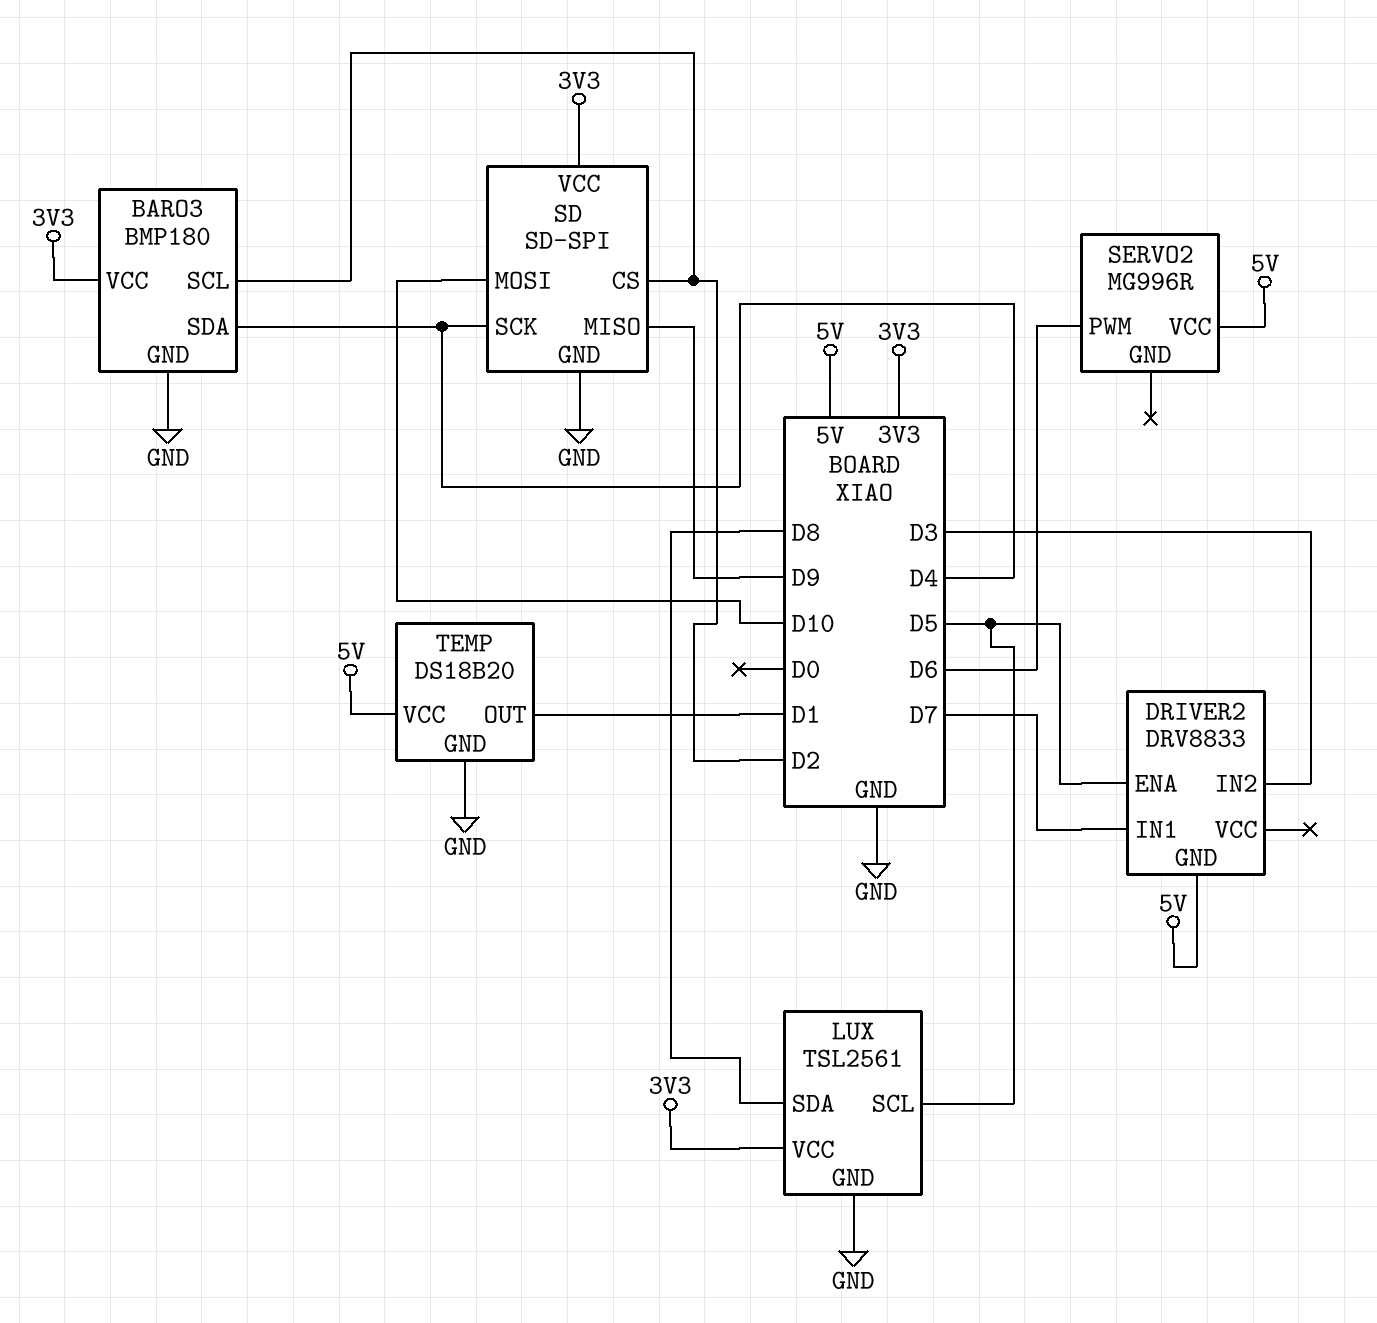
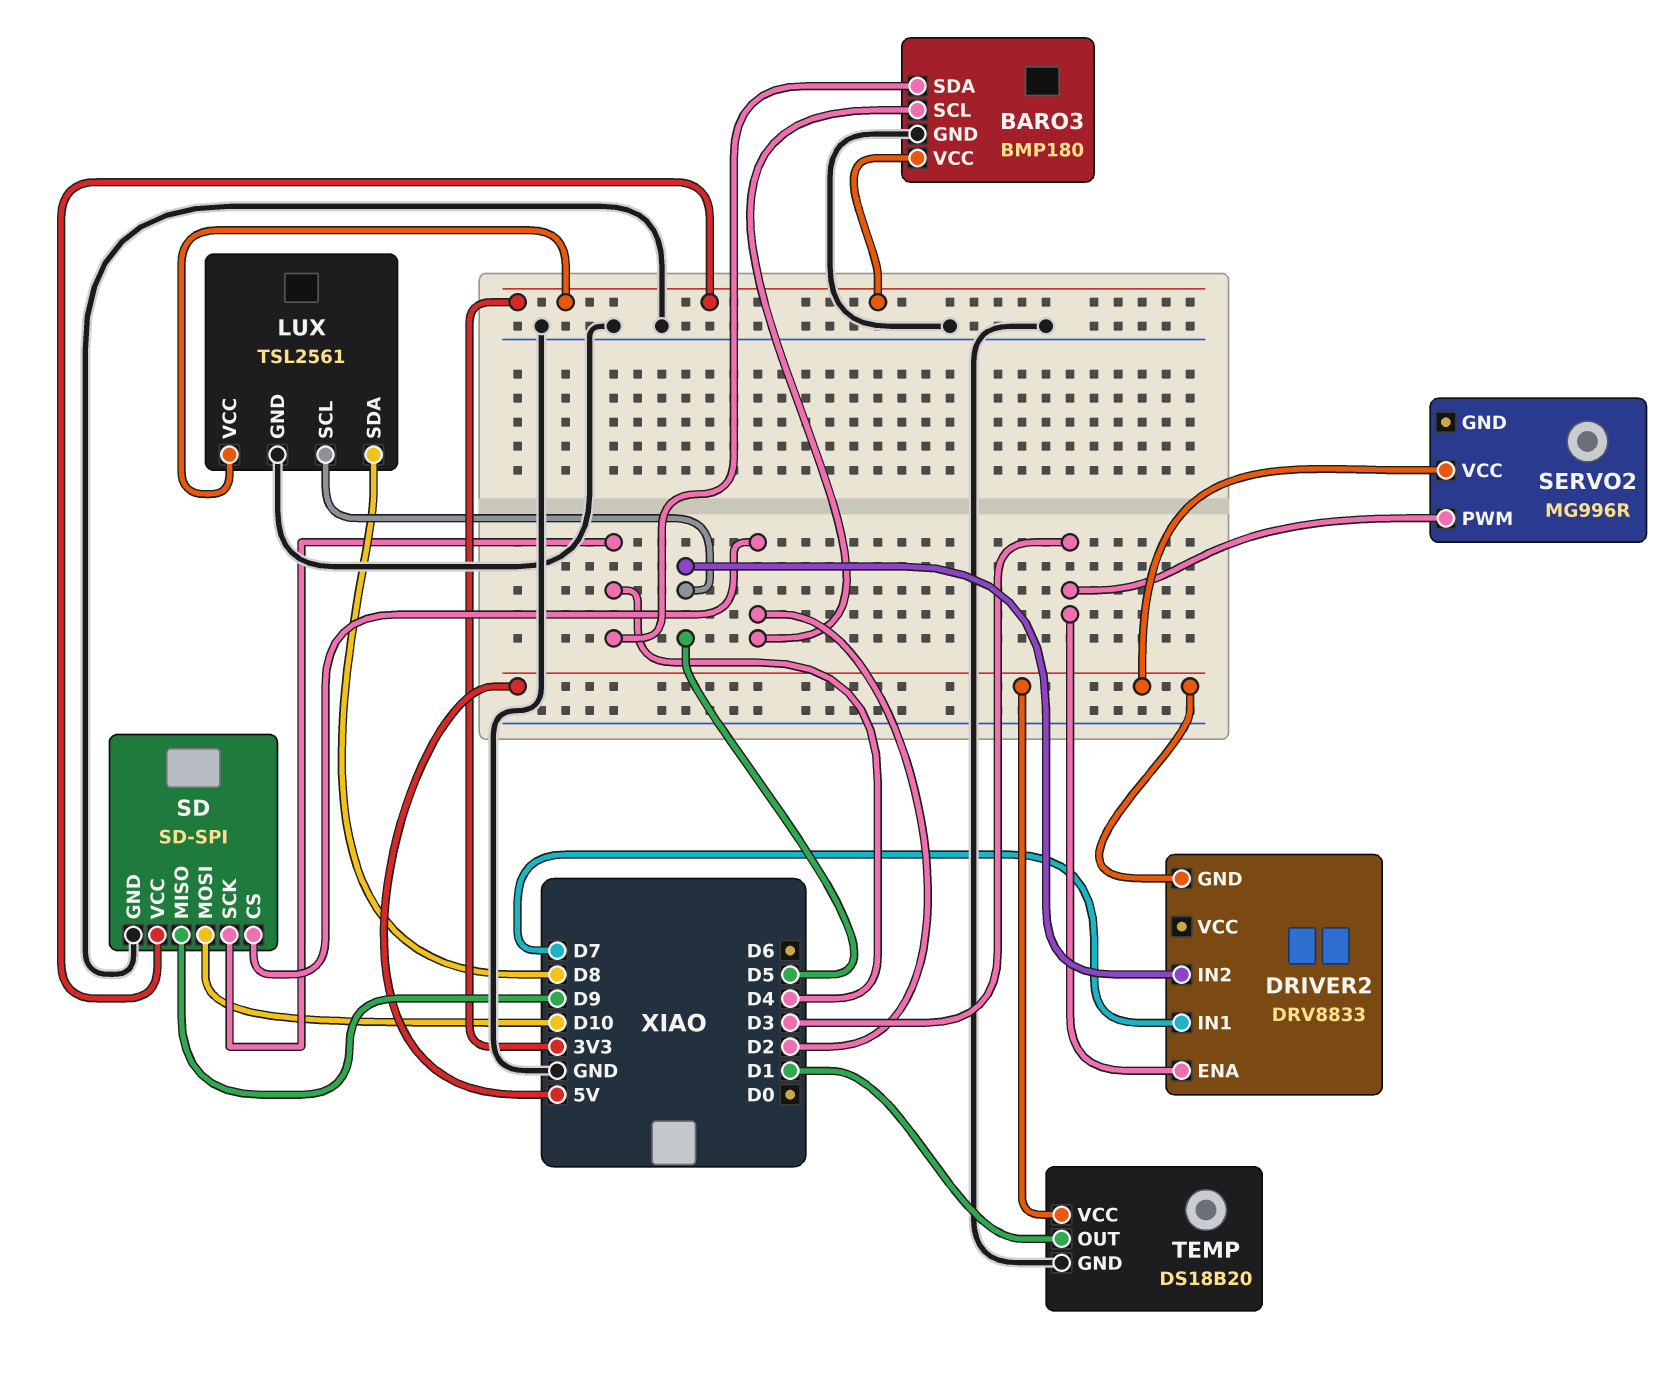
DRIVER2 pin ENA: D5 -> D3
DRIVER2 pin IN2: D3 -> D5
SERVO2 pin PWM: D6 -> D3

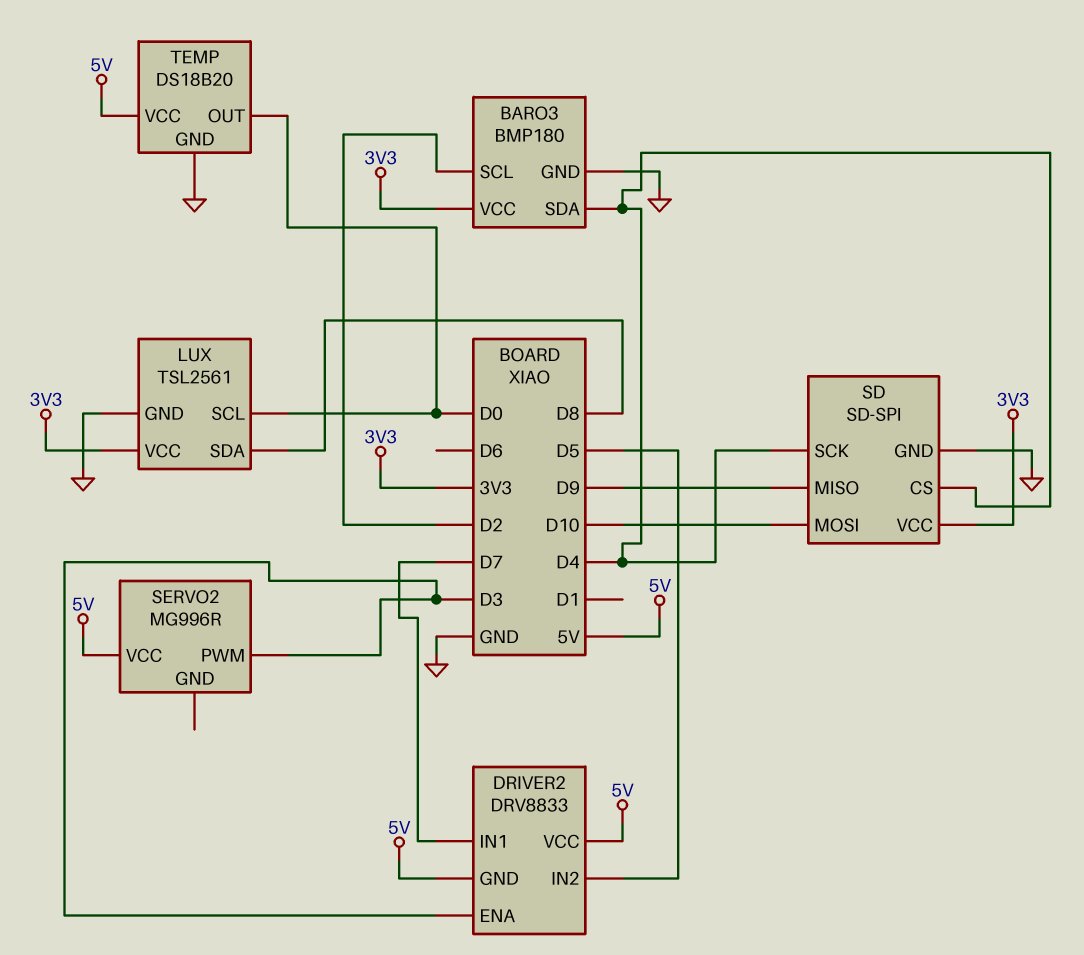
DRIVER2 pin VCC: none -> 5V
LUX pin SCL: D5 -> D0
SD pin CS: D2 -> D4
TEMP pin OUT: D1 -> D0

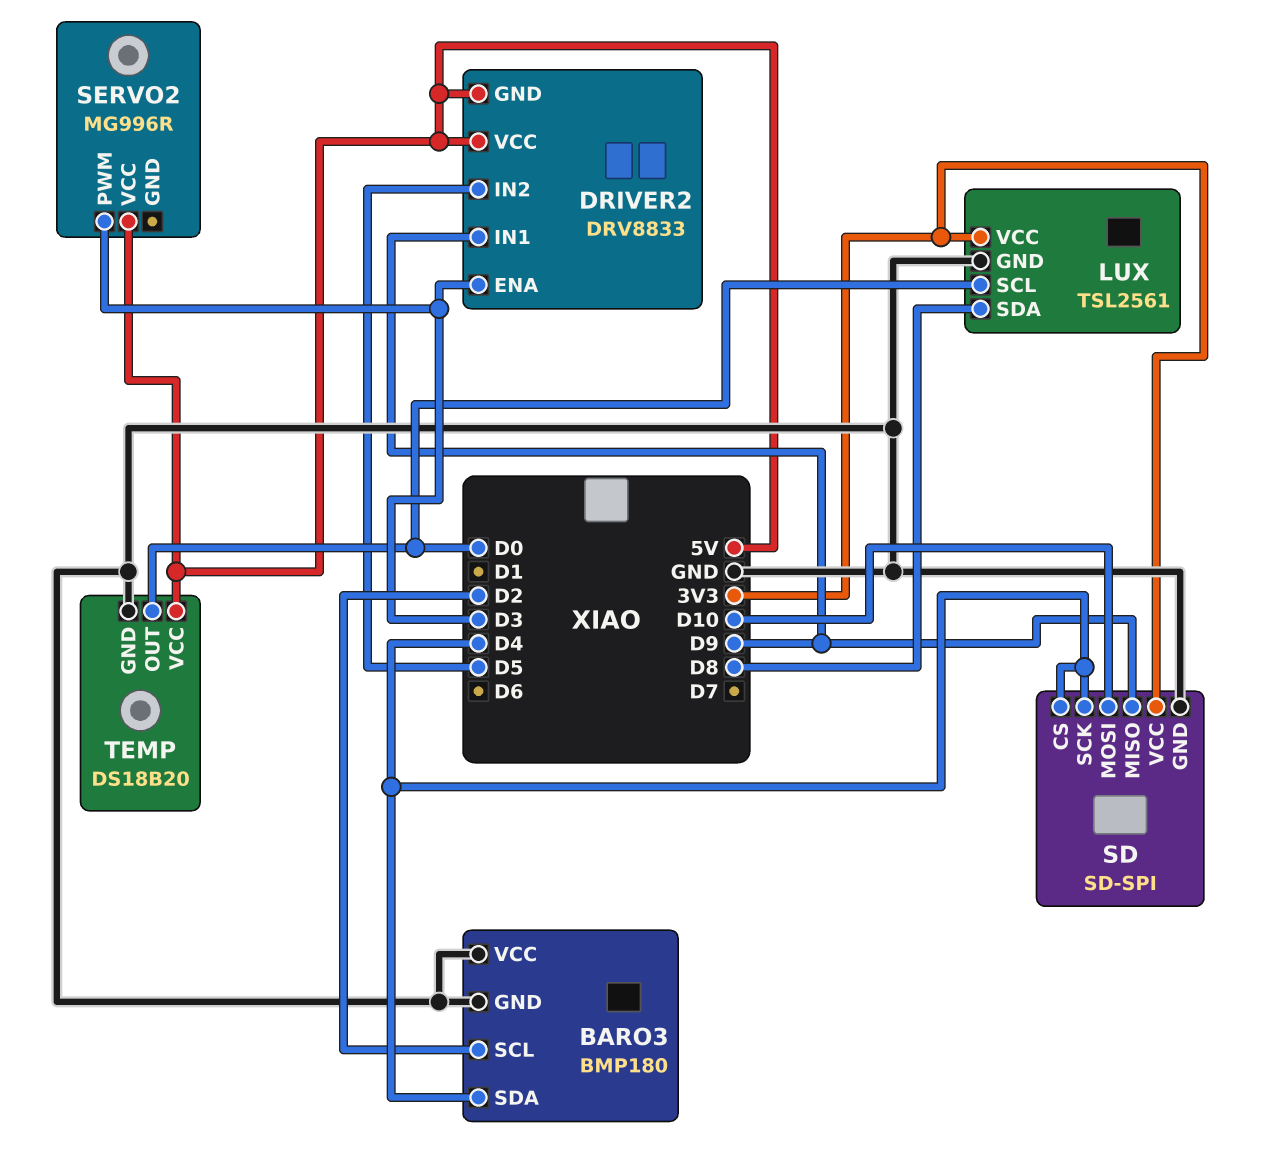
BARO3 pin VCC: 3V3 -> GND
DRIVER2 pin IN1: D7 -> D9

